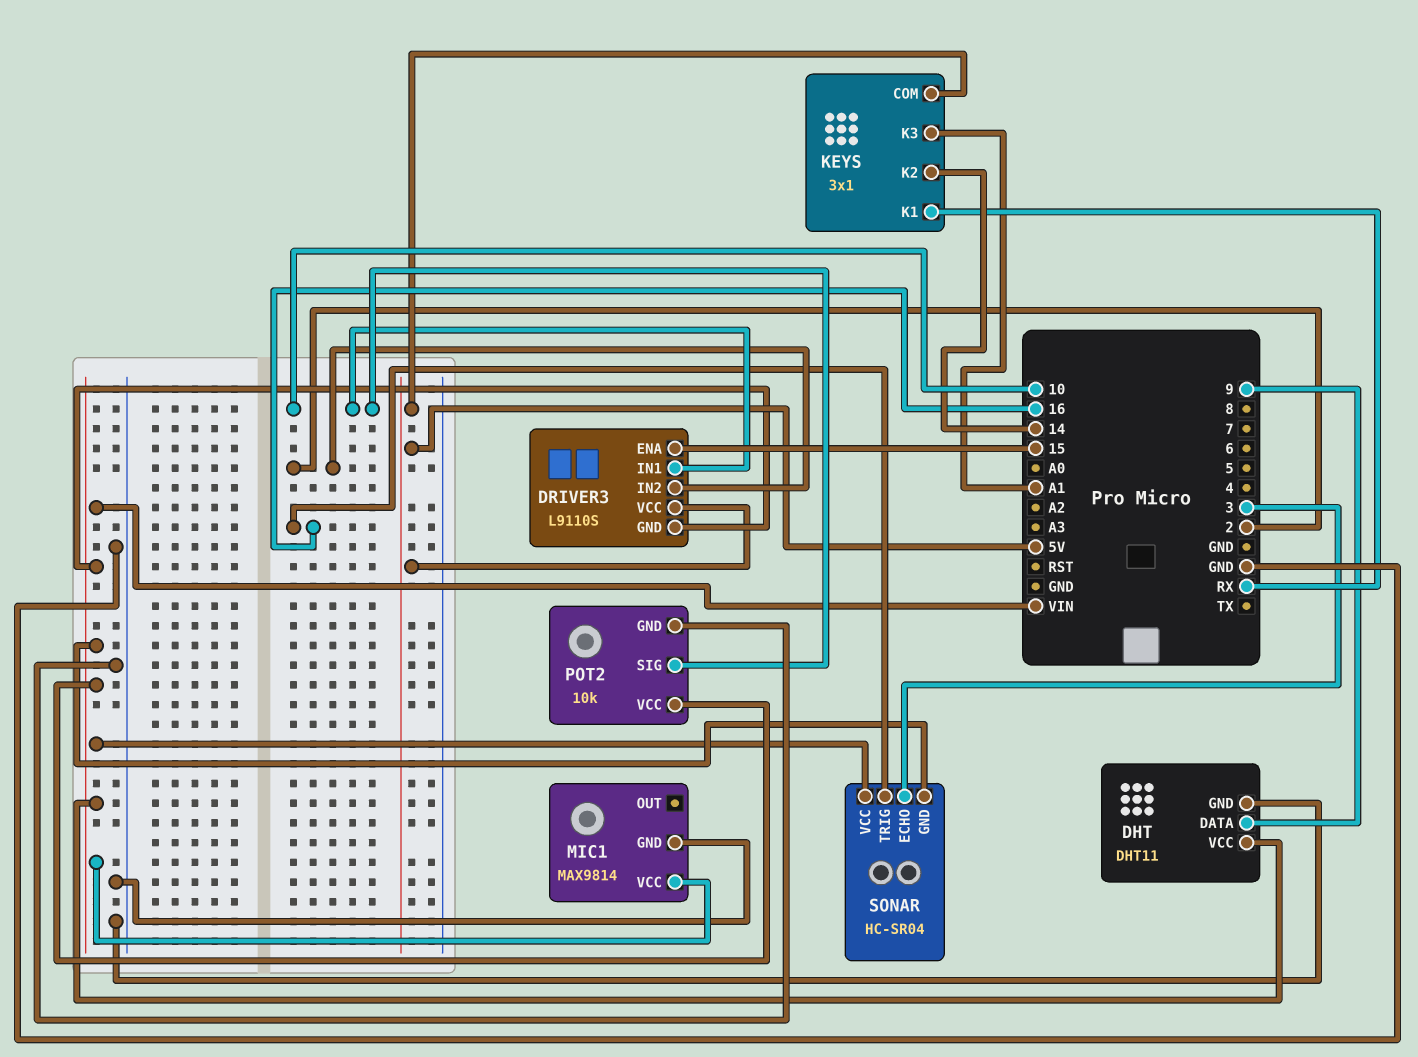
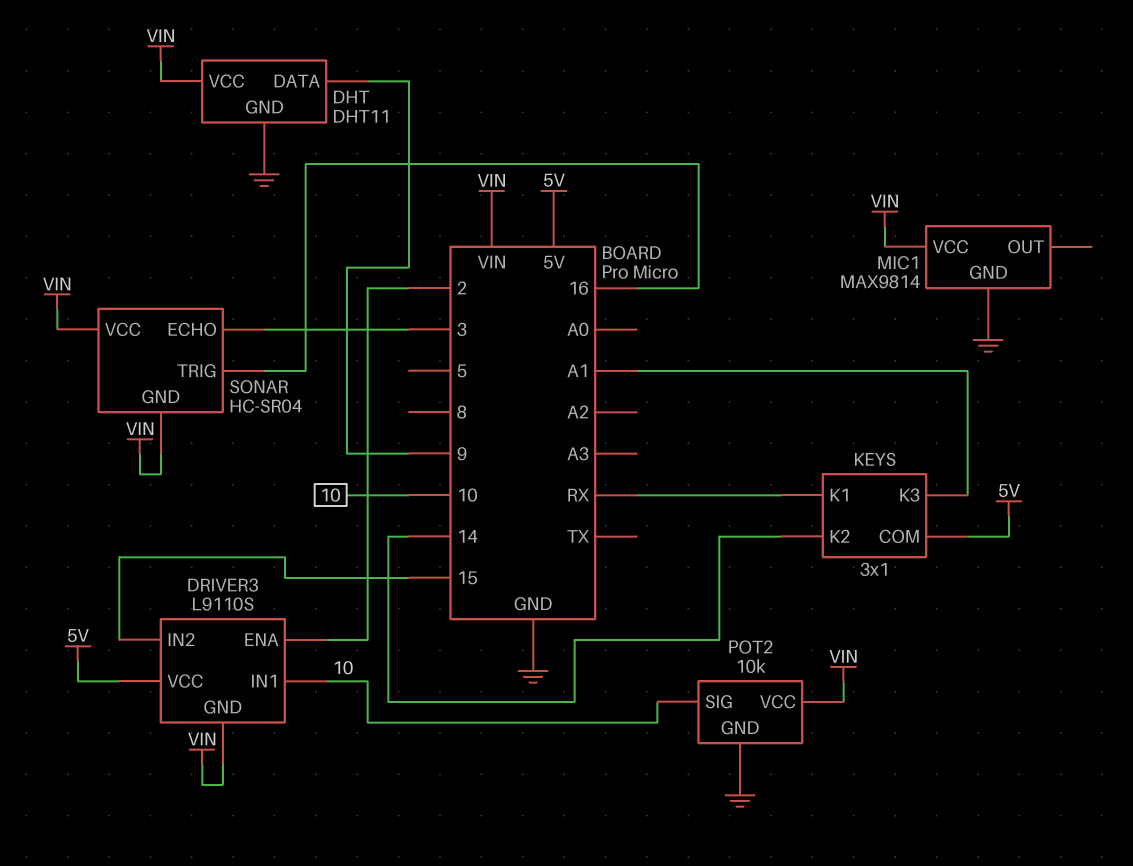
DRIVER3 pin ENA: 15 -> 2
DRIVER3 pin IN2: 2 -> 15

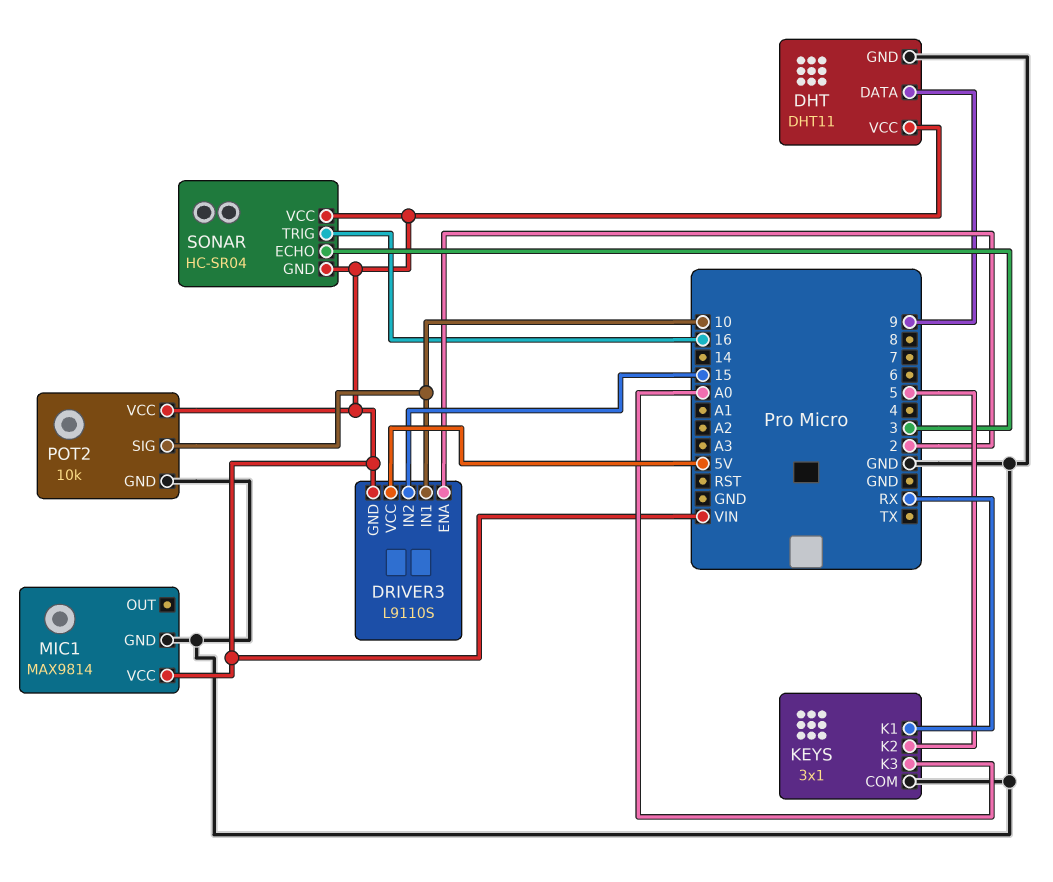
KEYS pin COM: 5V -> GND
KEYS pin K2: 14 -> 5
KEYS pin K3: A1 -> A0

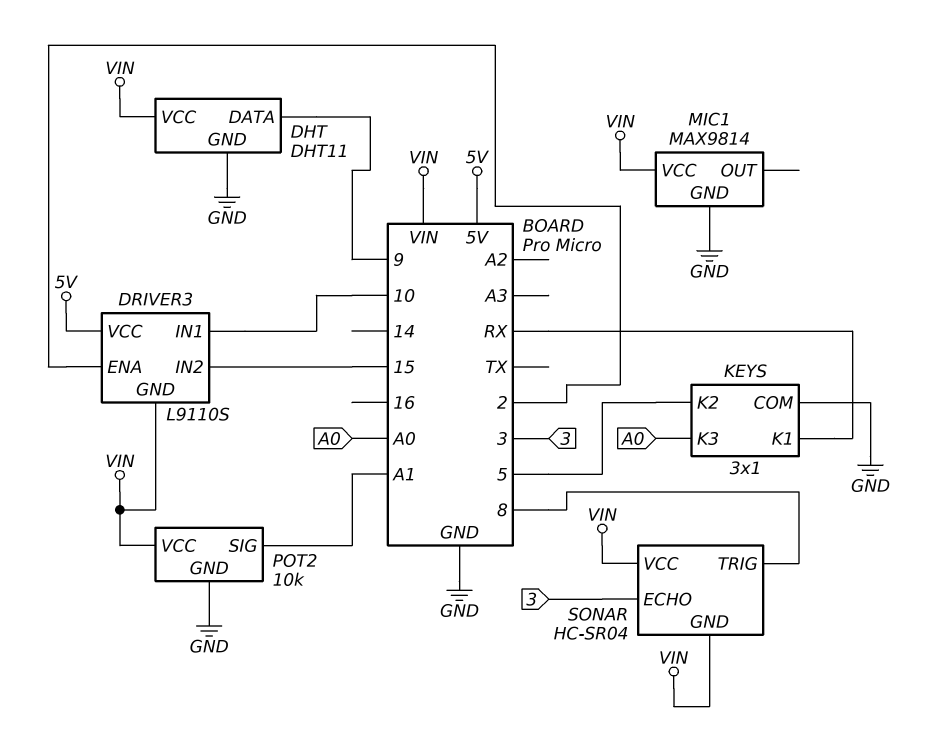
POT2 pin SIG: 10 -> A1
SONAR pin TRIG: 16 -> 8

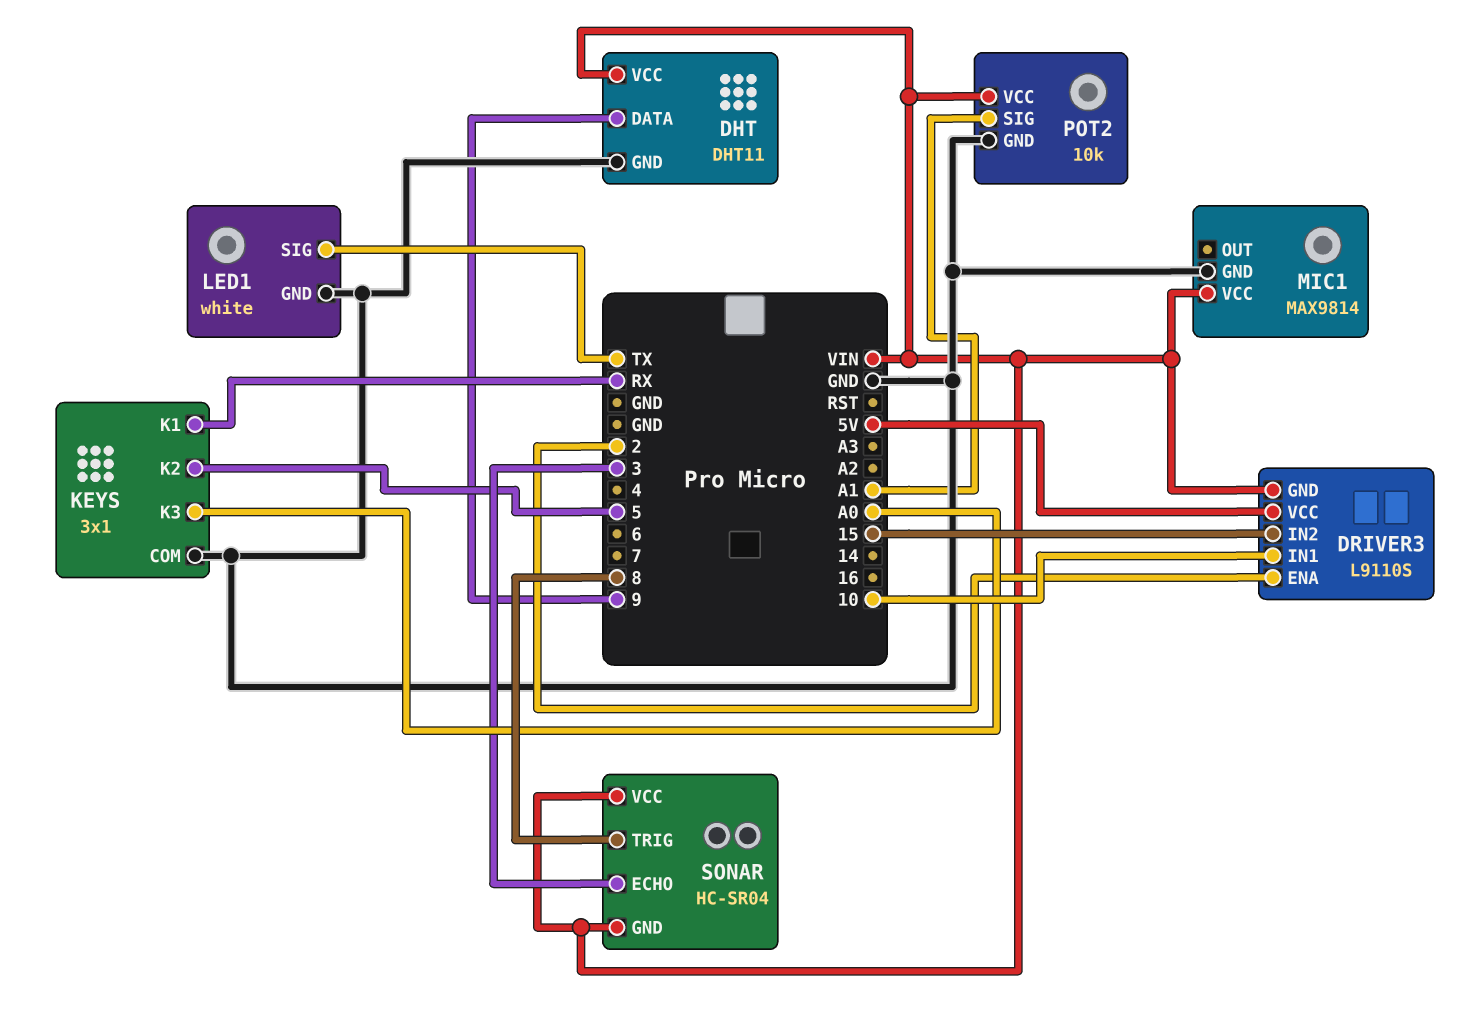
LED1: none -> white
LED1 pin GND: none -> GND
LED1 pin SIG: none -> TX

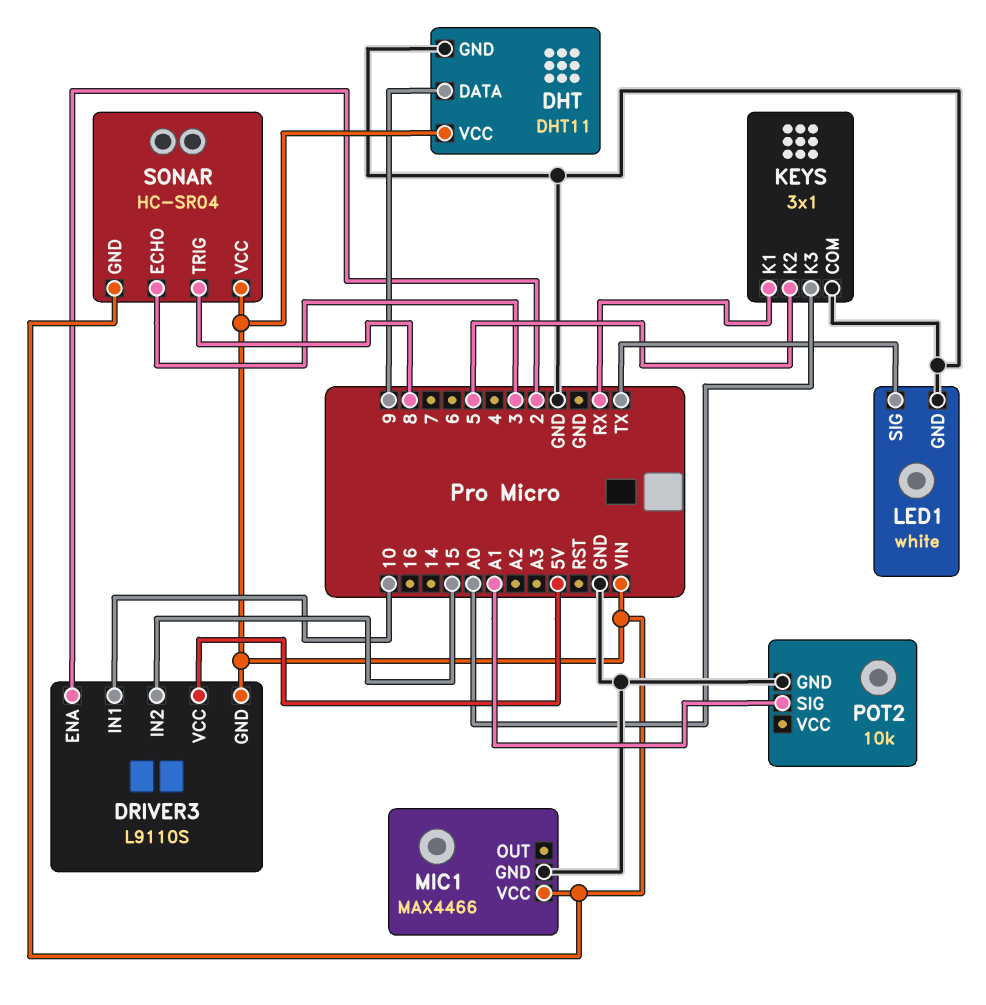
MIC1: MAX9814 -> MAX4466
POT2 pin VCC: VIN -> none

